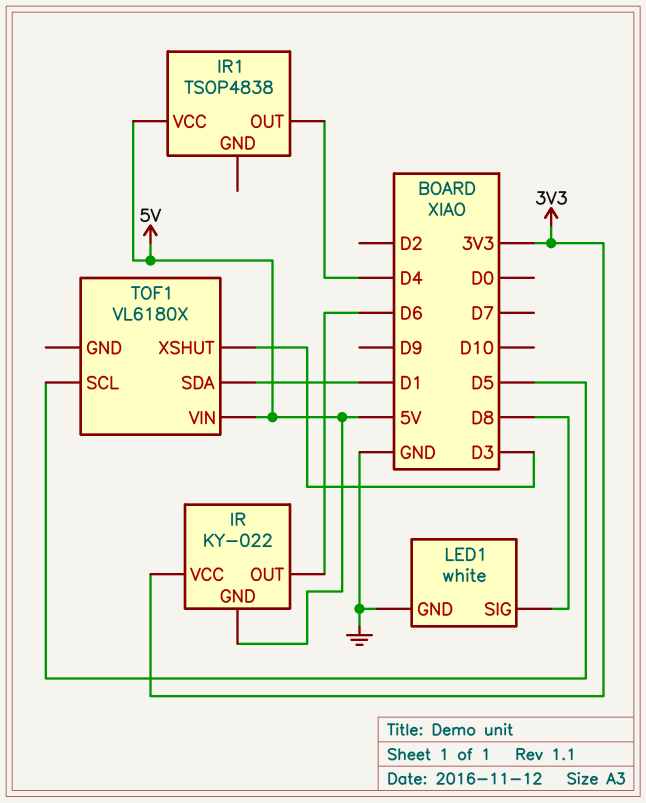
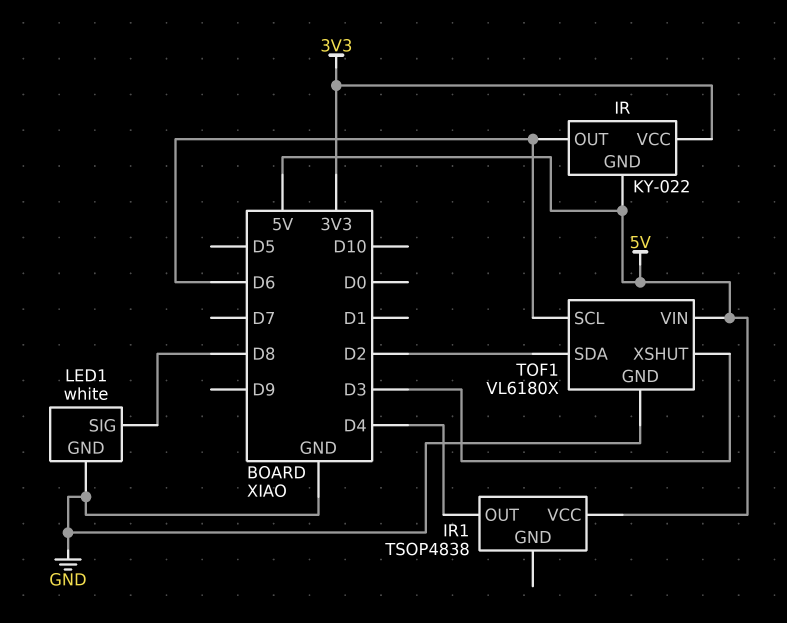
TOF1 pin GND: none -> GND
TOF1 pin SCL: D5 -> D6
TOF1 pin SDA: D1 -> D2

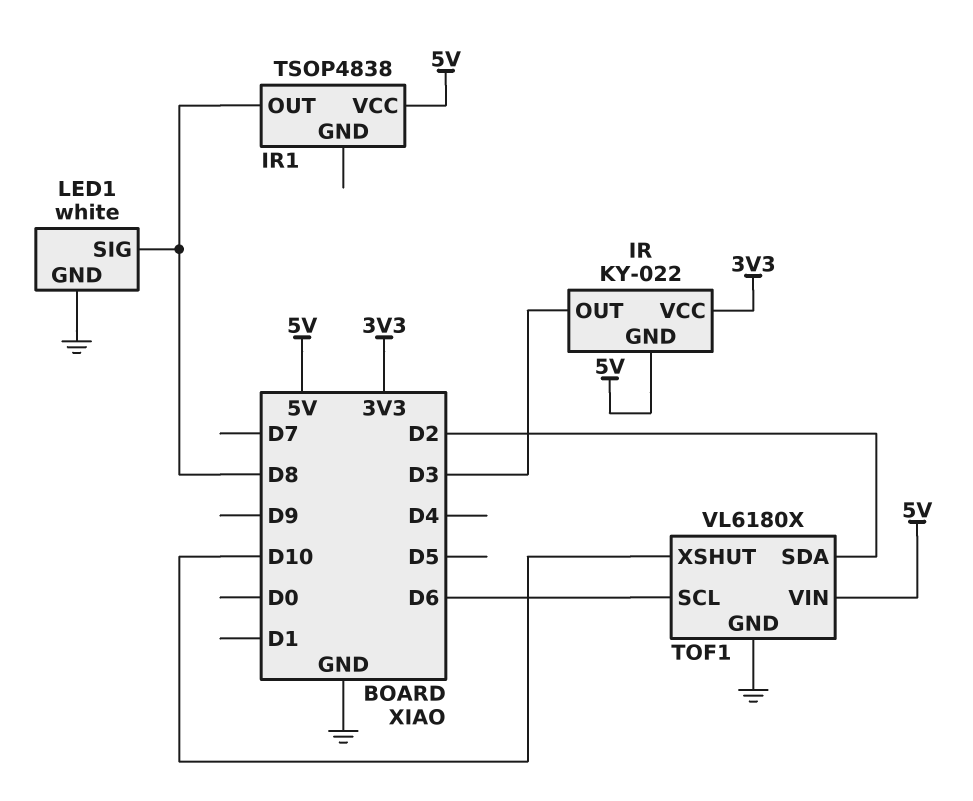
IR pin OUT: D6 -> D3
IR1 pin OUT: D4 -> D8
TOF1 pin XSHUT: D3 -> D10

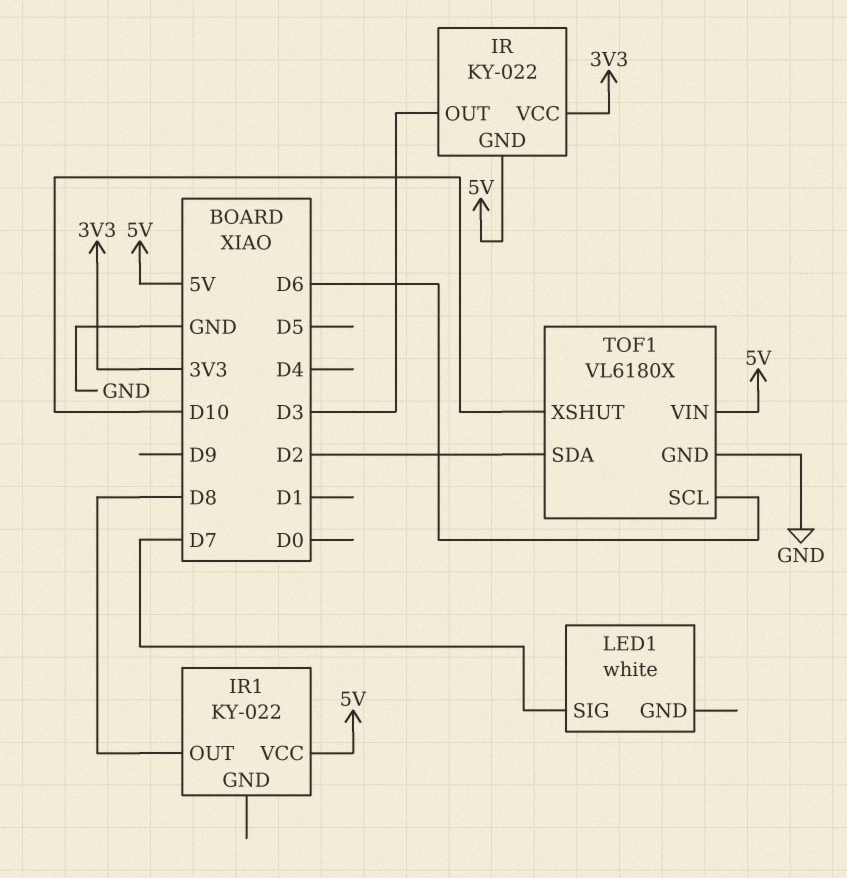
IR1: TSOP4838 -> KY-022
LED1 pin GND: GND -> none
LED1 pin SIG: D8 -> D7

